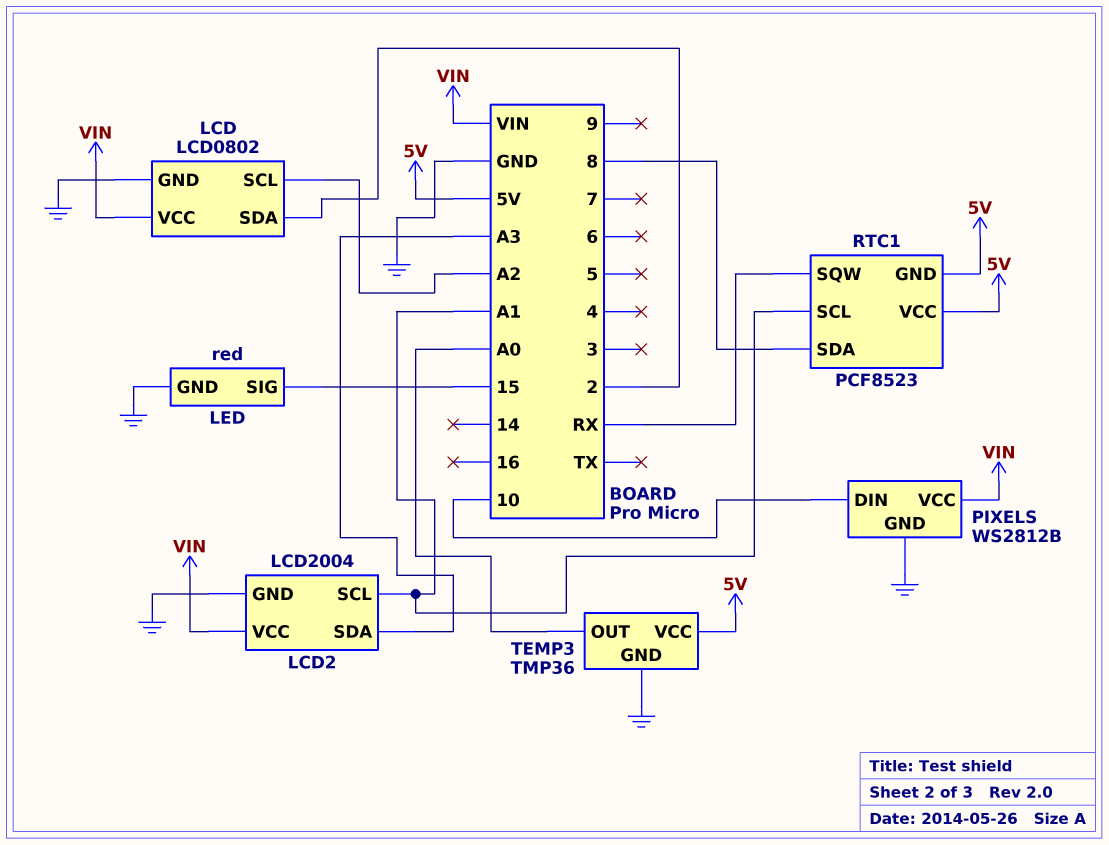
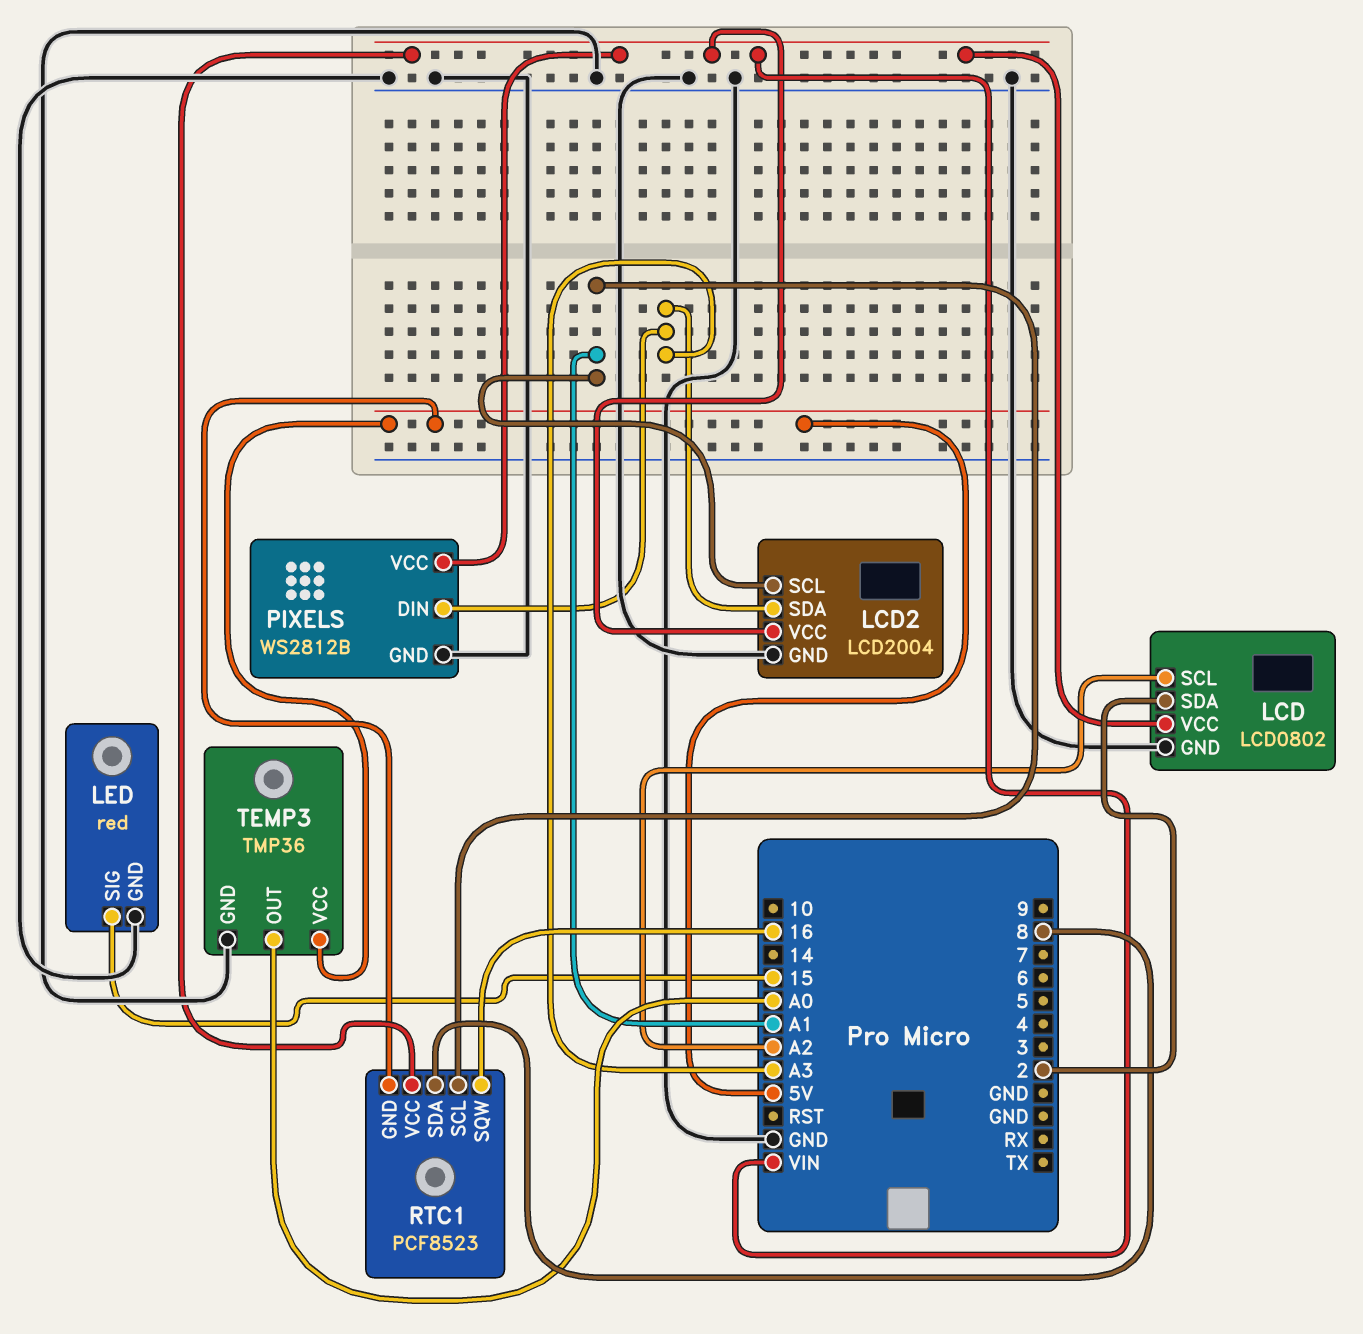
PIXELS pin DIN: 10 -> A3
RTC1 pin SQW: RX -> 16
RTC1 pin VCC: 5V -> VIN

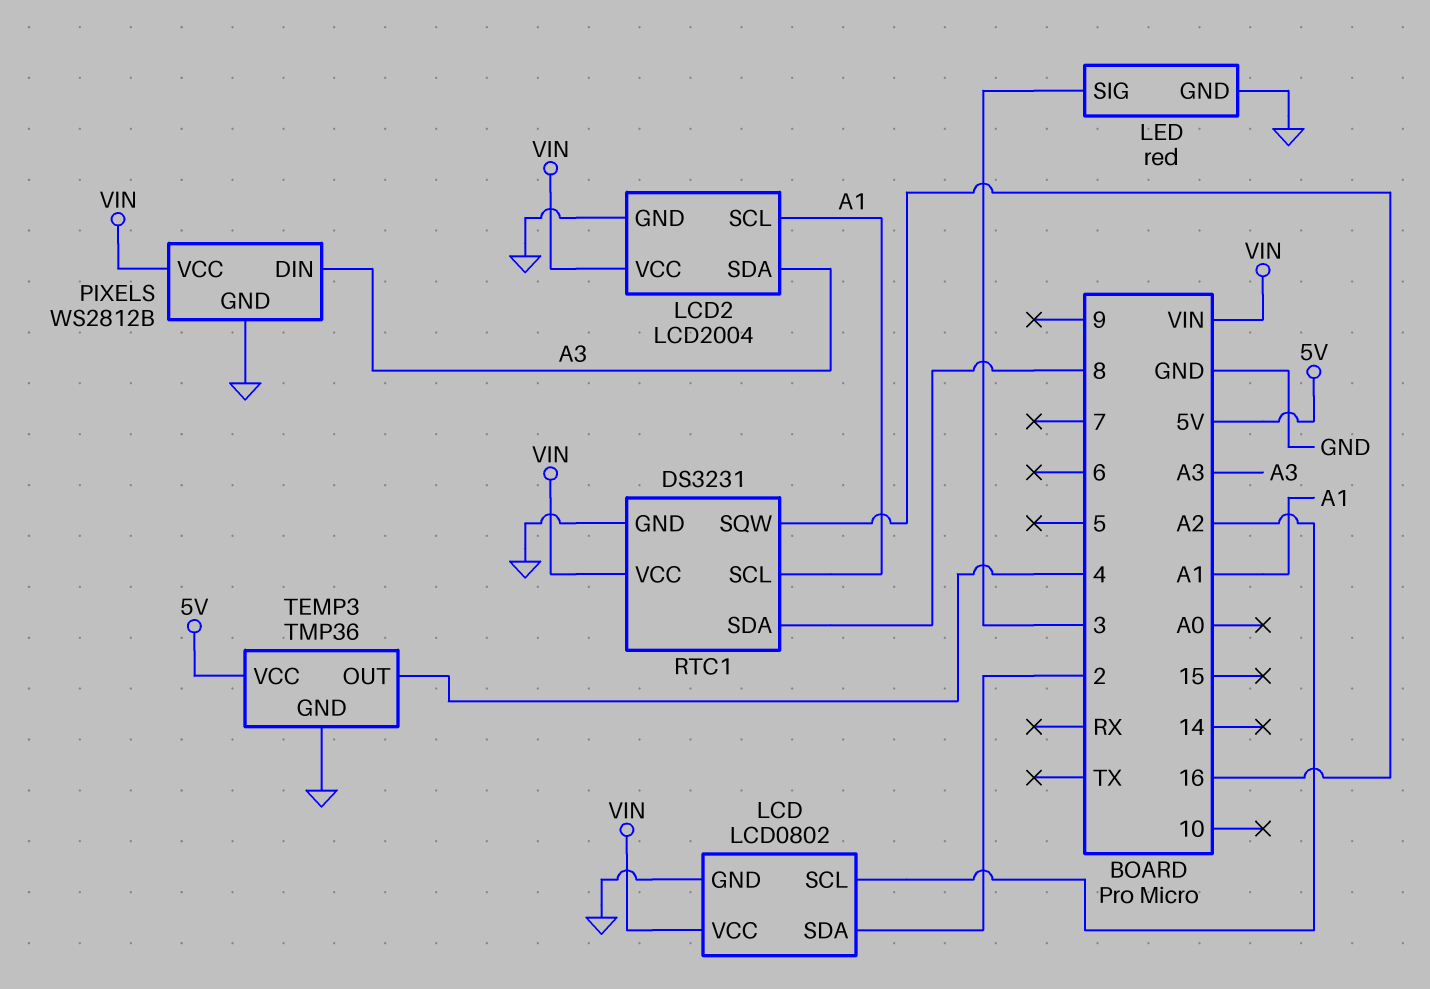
LED pin SIG: 15 -> 3
RTC1: PCF8523 -> DS3231
RTC1 pin GND: 5V -> GND
TEMP3 pin OUT: A0 -> 4

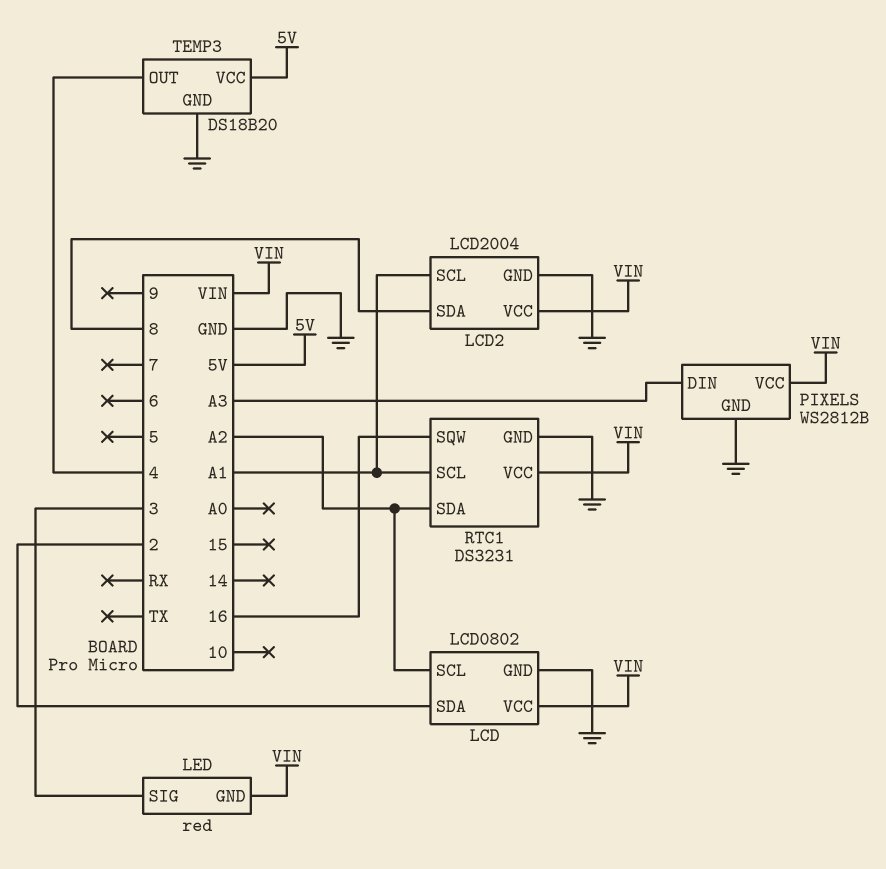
LCD2 pin SDA: A3 -> 8
LED pin GND: GND -> VIN
RTC1 pin SDA: 8 -> A2
TEMP3: TMP36 -> DS18B20

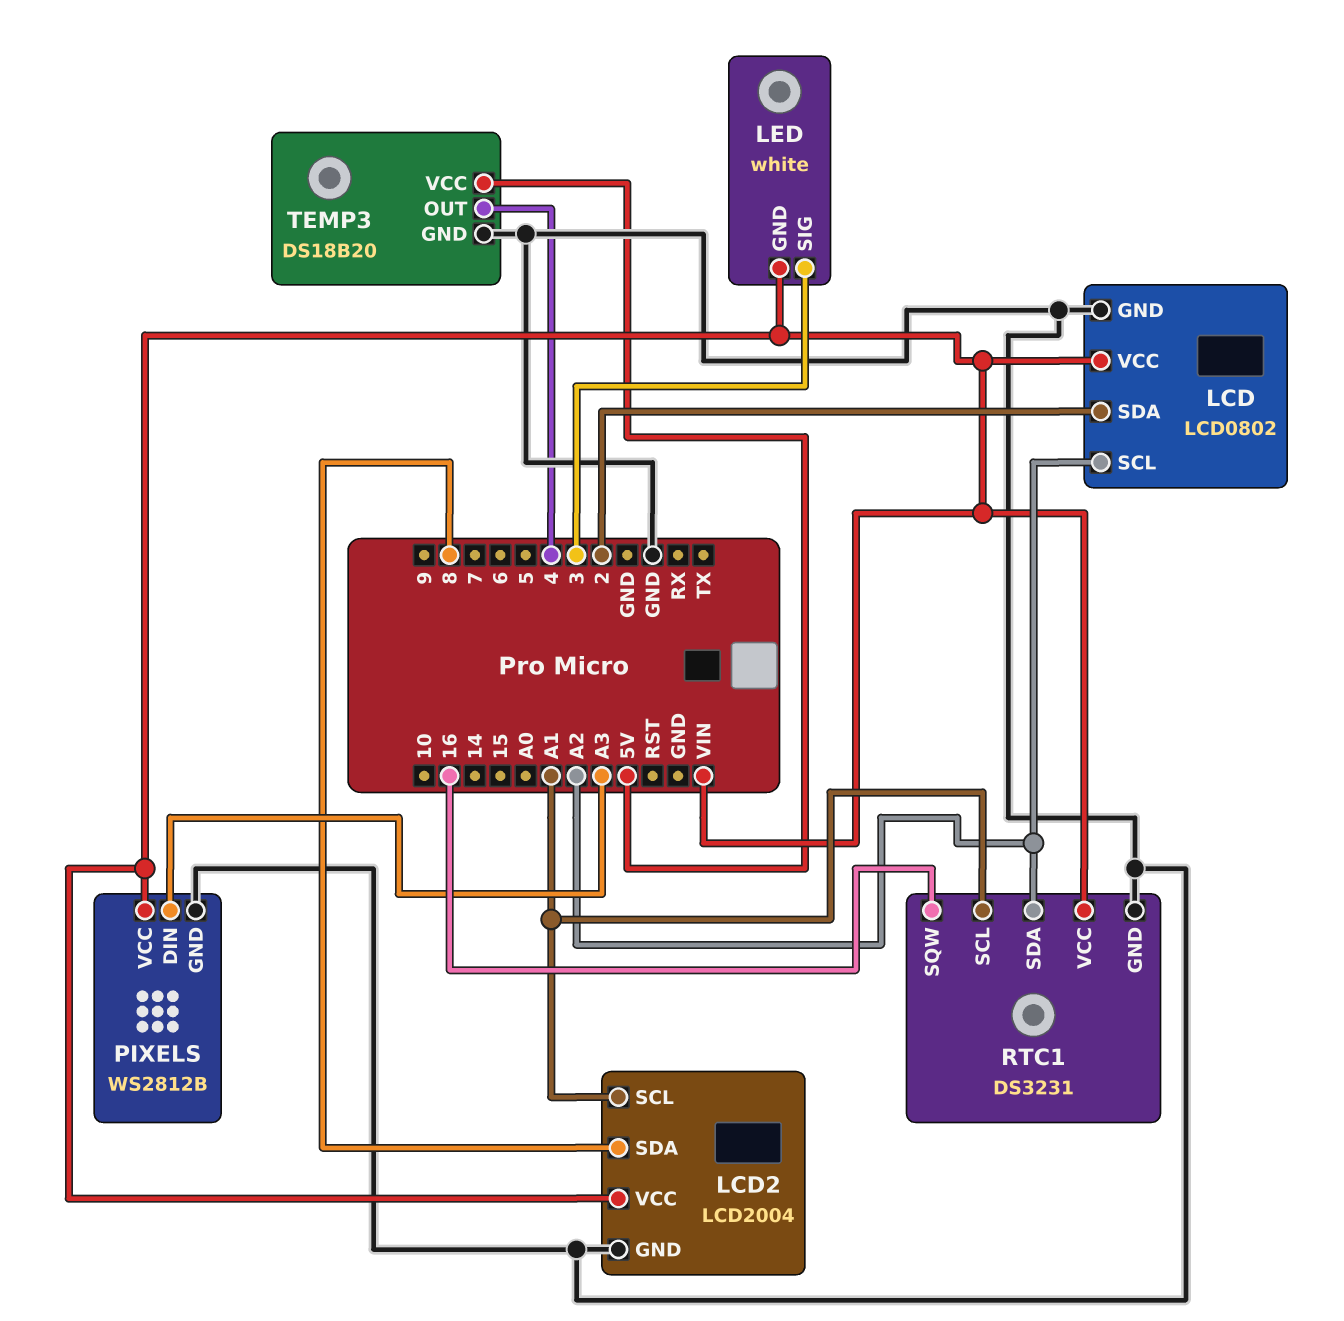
LED: red -> white

